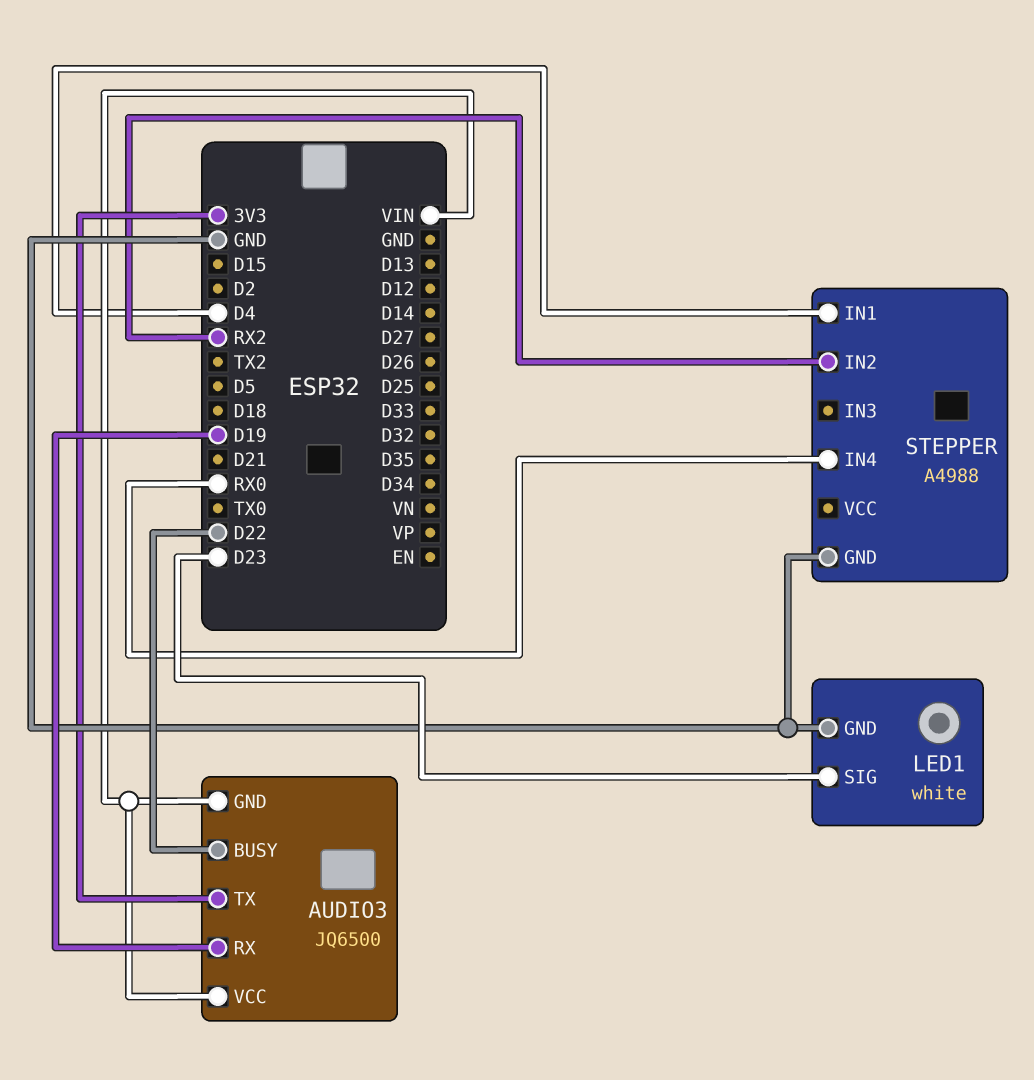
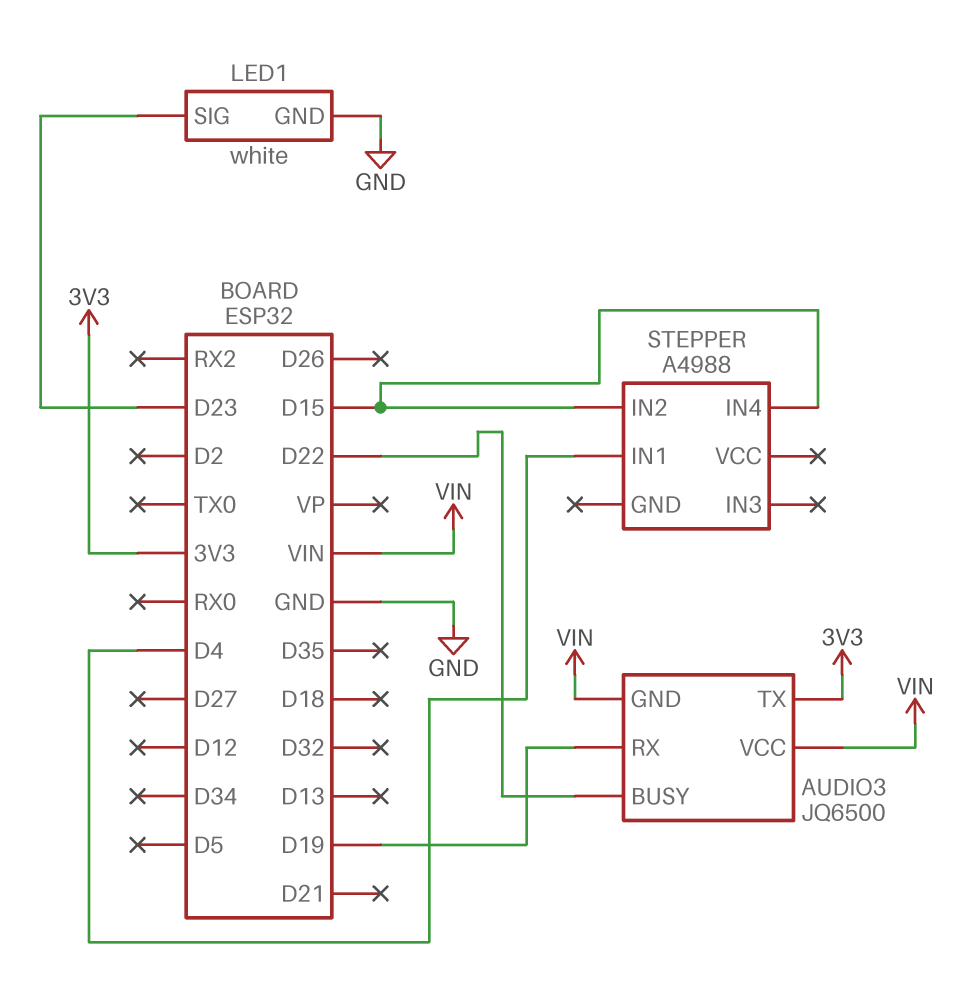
STEPPER pin GND: GND -> none
STEPPER pin IN2: RX2 -> D15
STEPPER pin IN4: RX0 -> D15

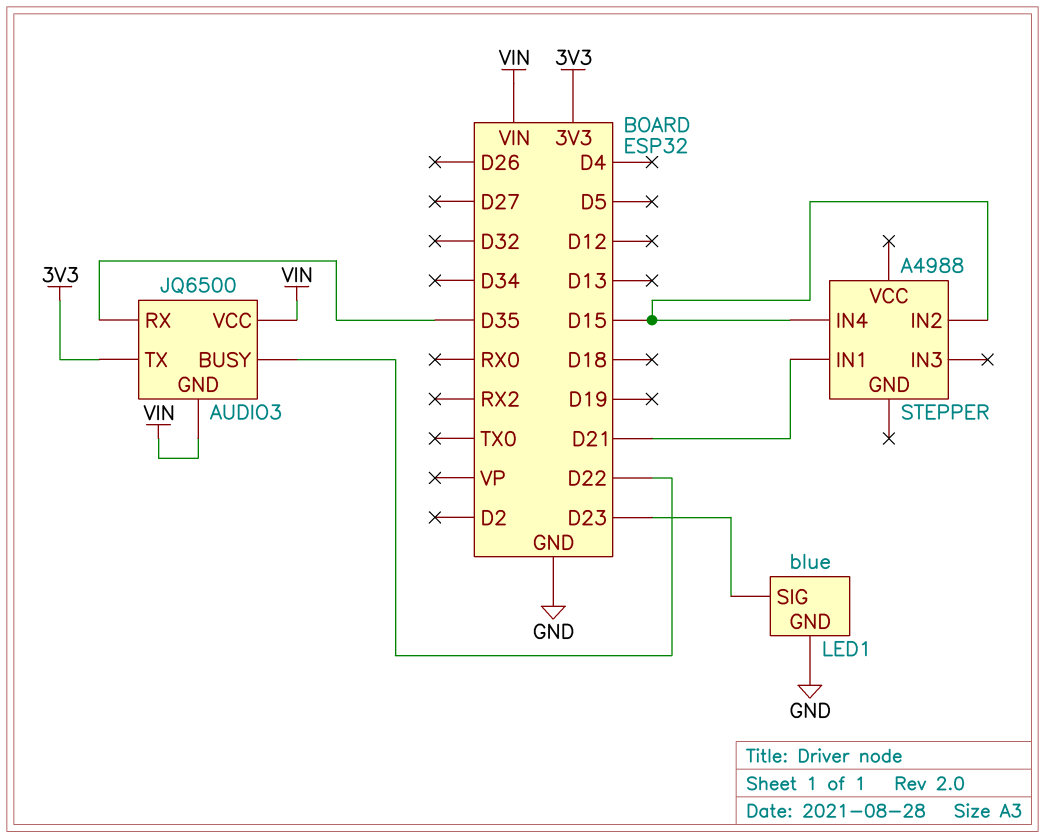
AUDIO3 pin RX: D19 -> D35
LED1: white -> blue
STEPPER pin IN1: D4 -> D21

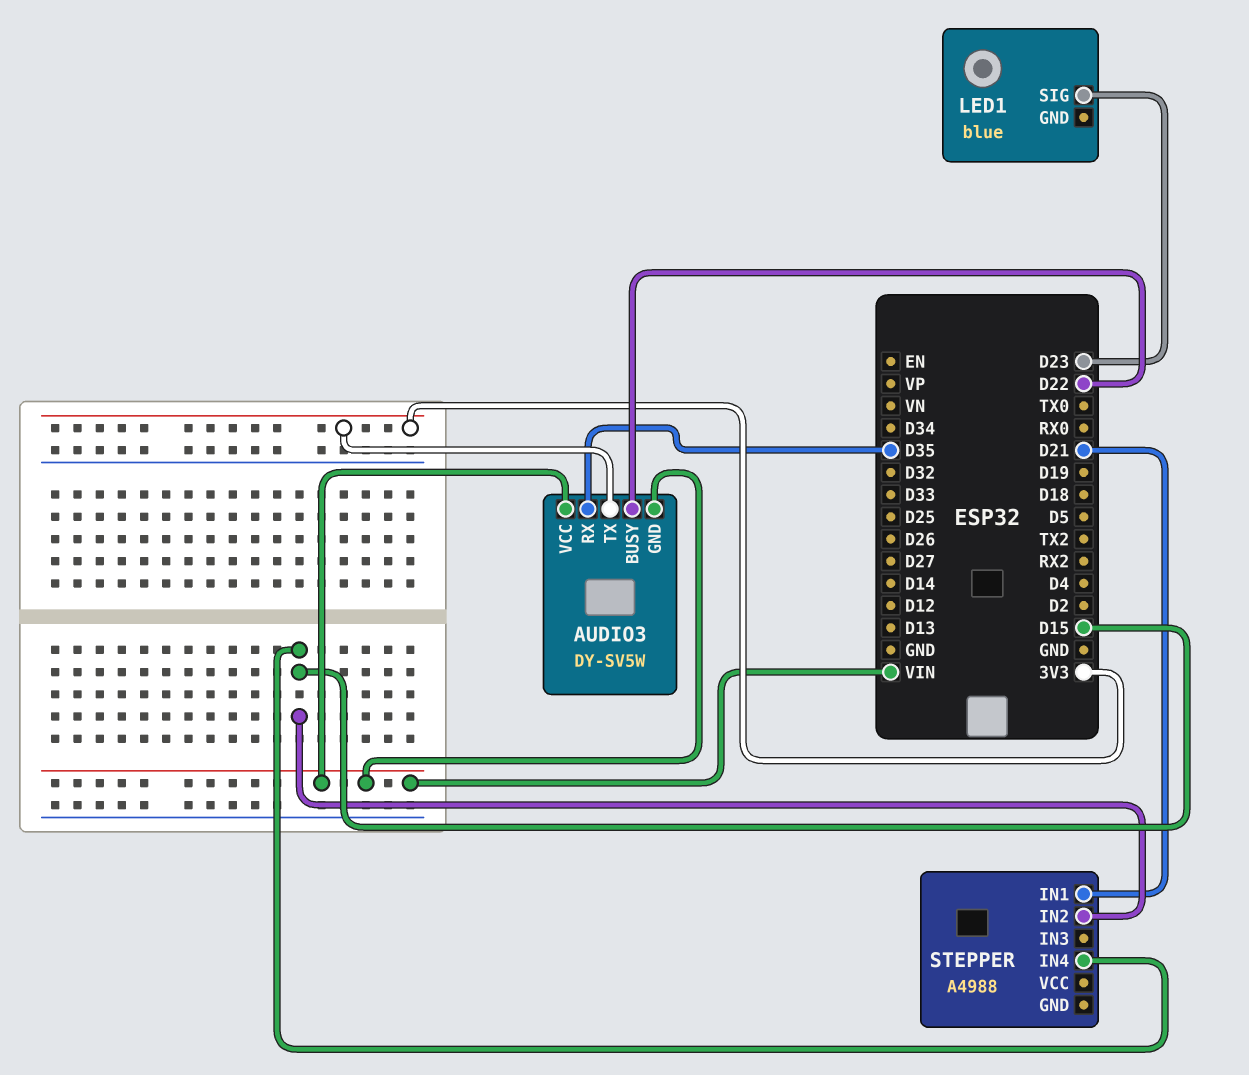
AUDIO3: JQ6500 -> DY-SV5W
LED1 pin GND: GND -> none

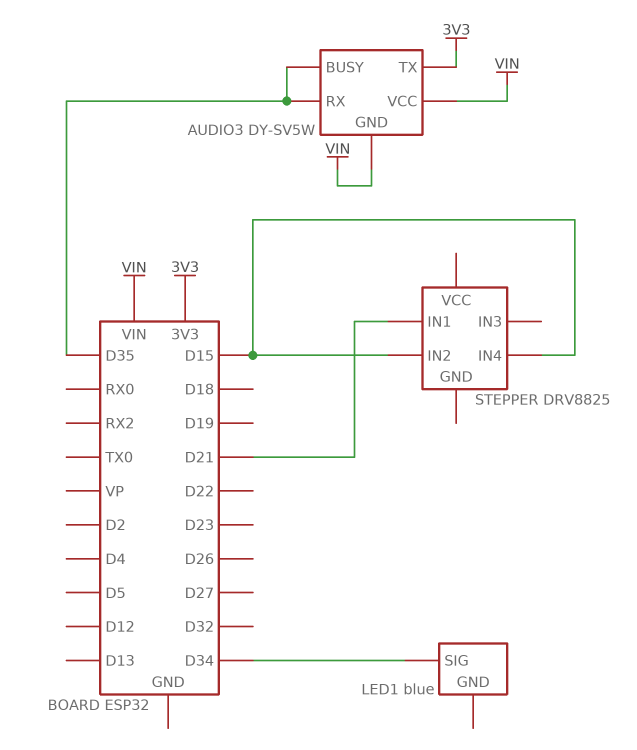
AUDIO3 pin BUSY: D22 -> D35
LED1 pin SIG: D23 -> D34
STEPPER: A4988 -> DRV8825

